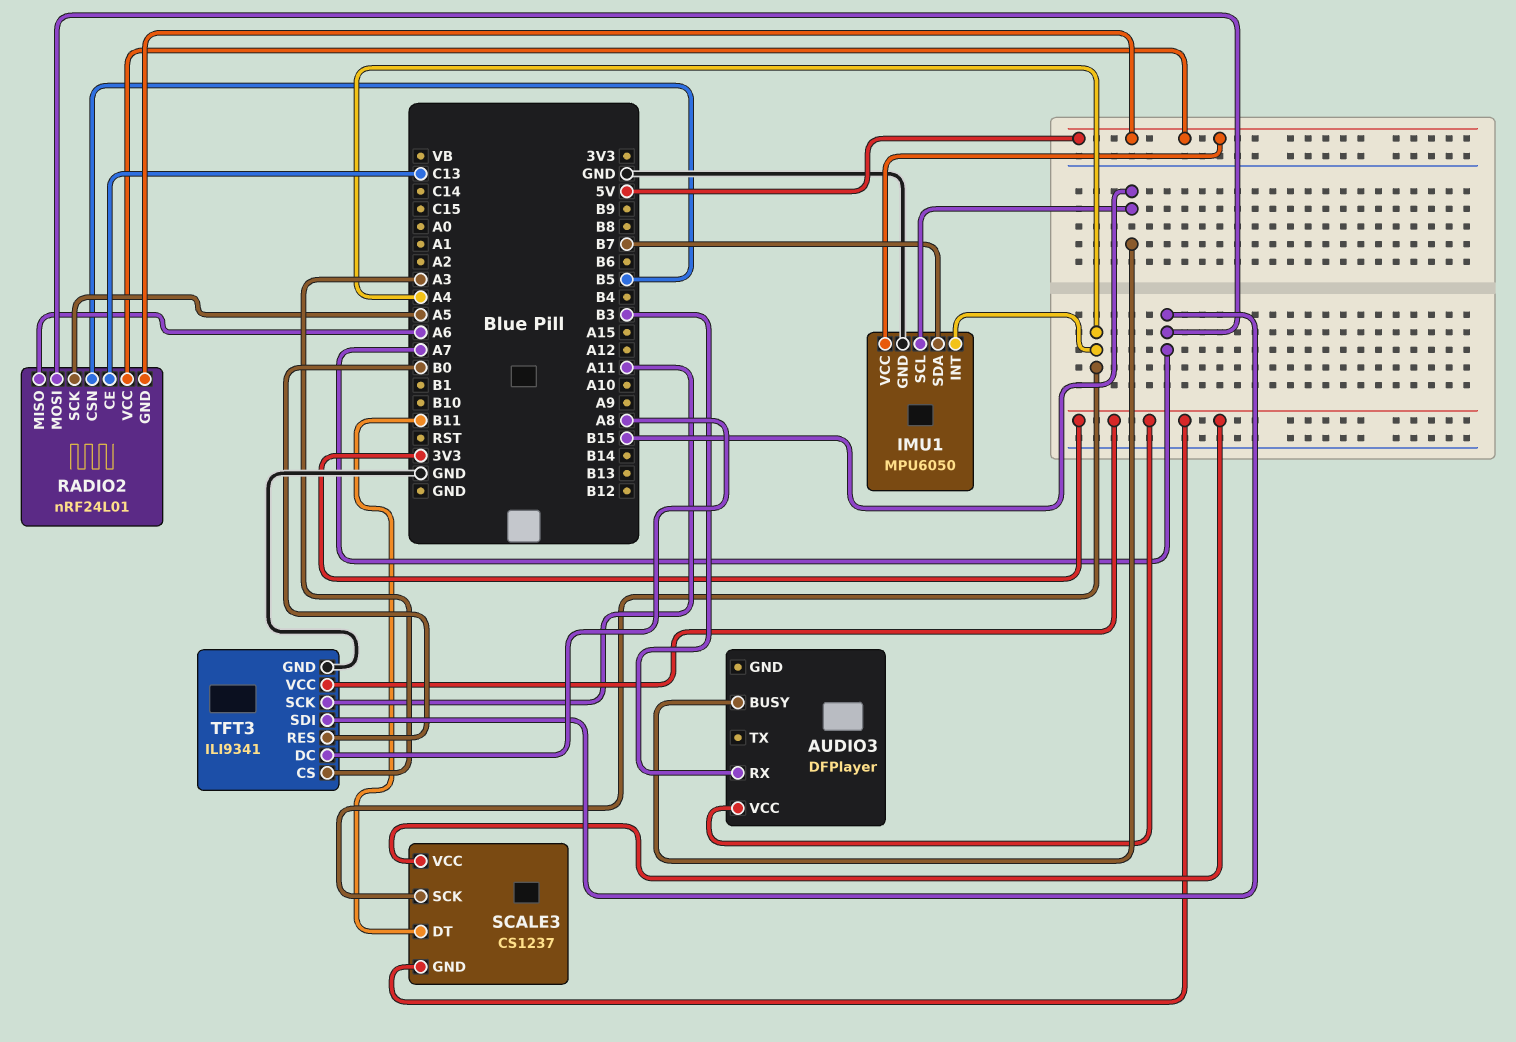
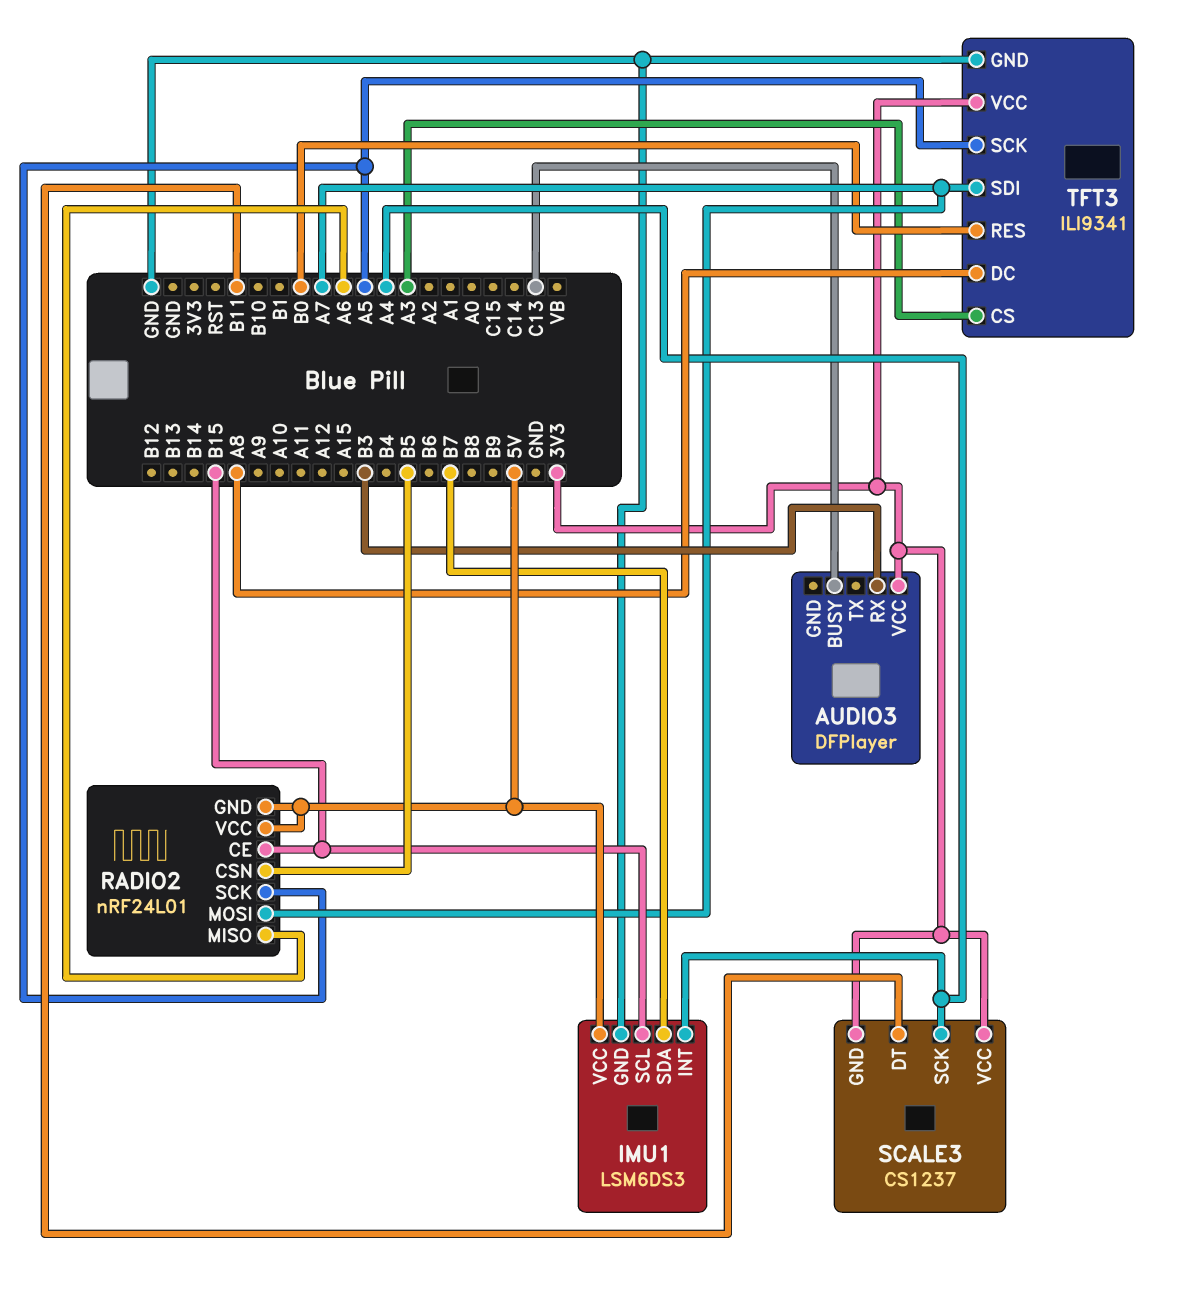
AUDIO3 pin BUSY: B15 -> C13
IMU1: MPU6050 -> LSM6DS3
RADIO2 pin CE: C13 -> B15
TFT3 pin SCK: A11 -> A5

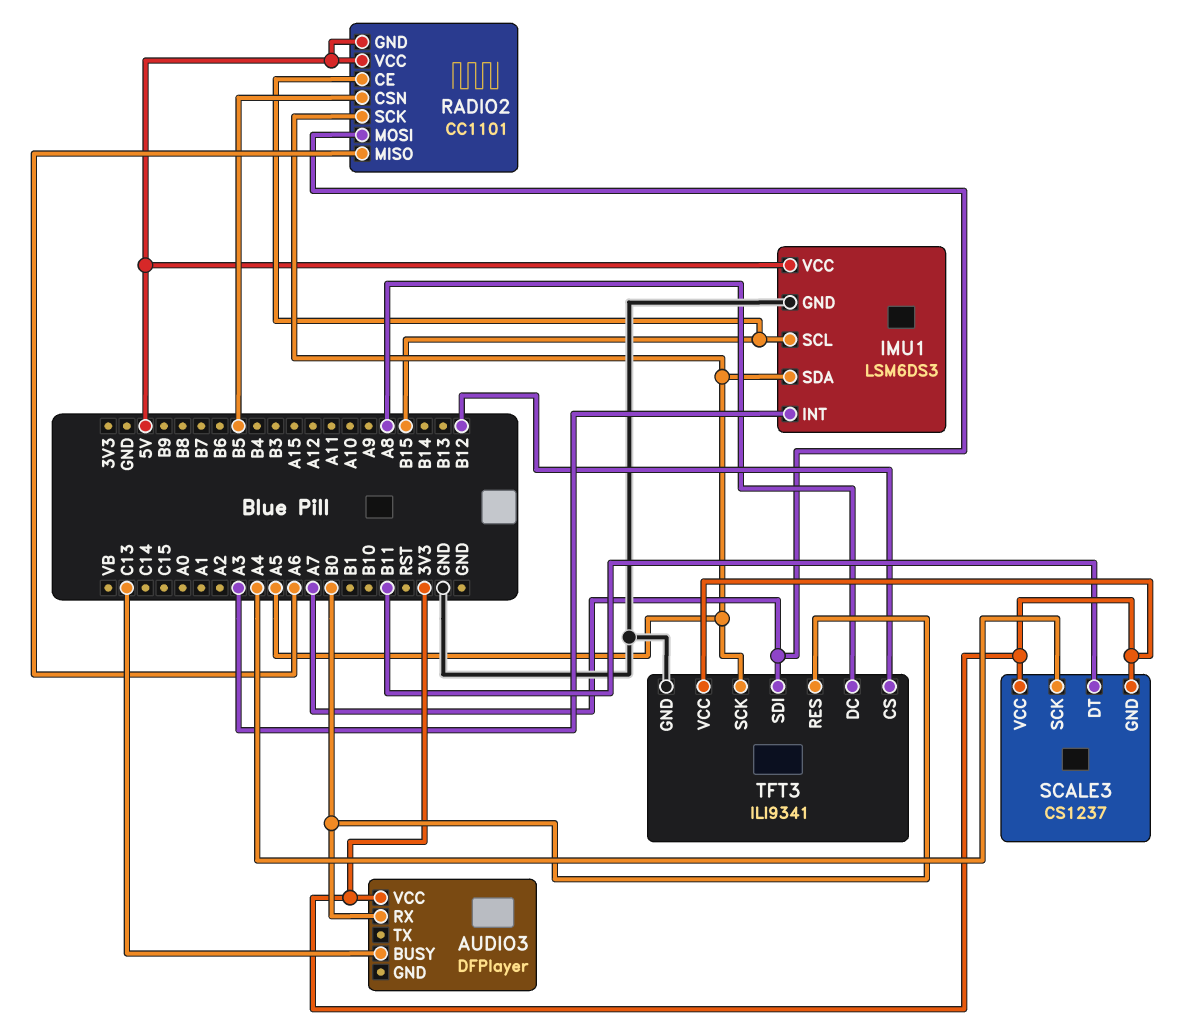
AUDIO3 pin RX: B3 -> B0
IMU1 pin INT: A4 -> A3
IMU1 pin SDA: B7 -> A5
RADIO2: nRF24L01 -> CC1101
TFT3 pin CS: A3 -> B12

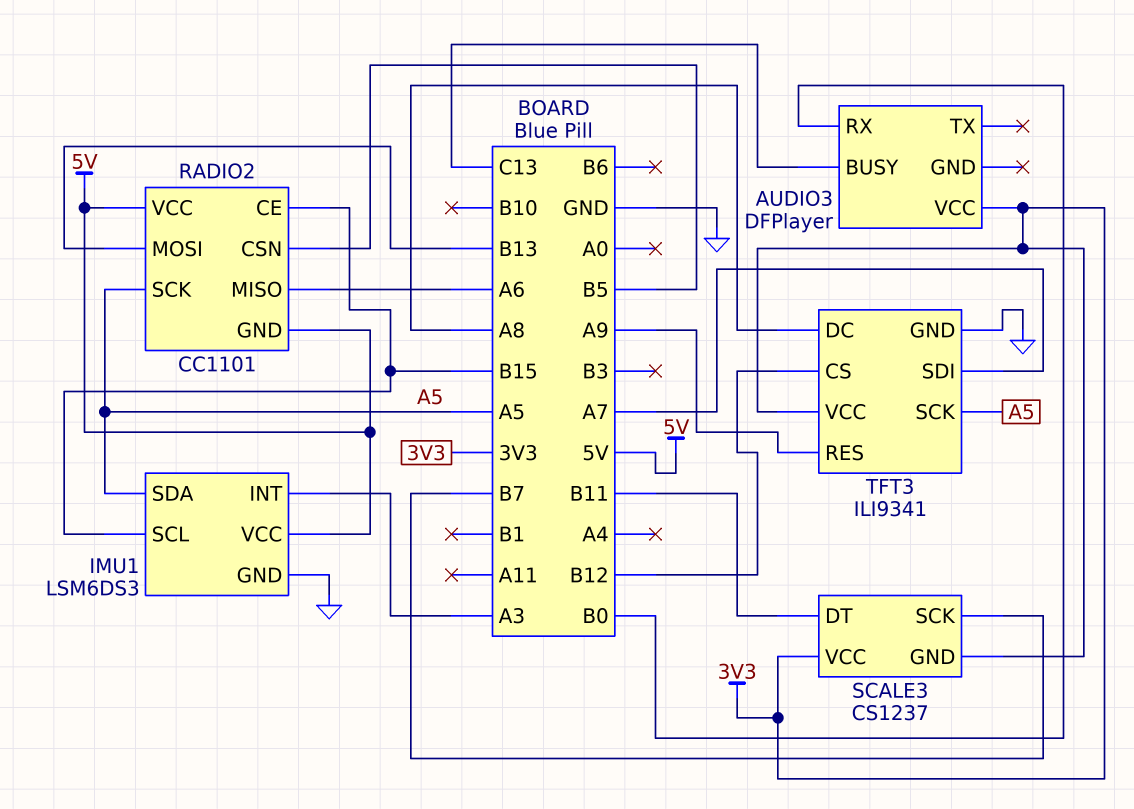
RADIO2 pin MOSI: A7 -> B13
SCALE3 pin SCK: A4 -> B7
TFT3 pin RES: B0 -> A9

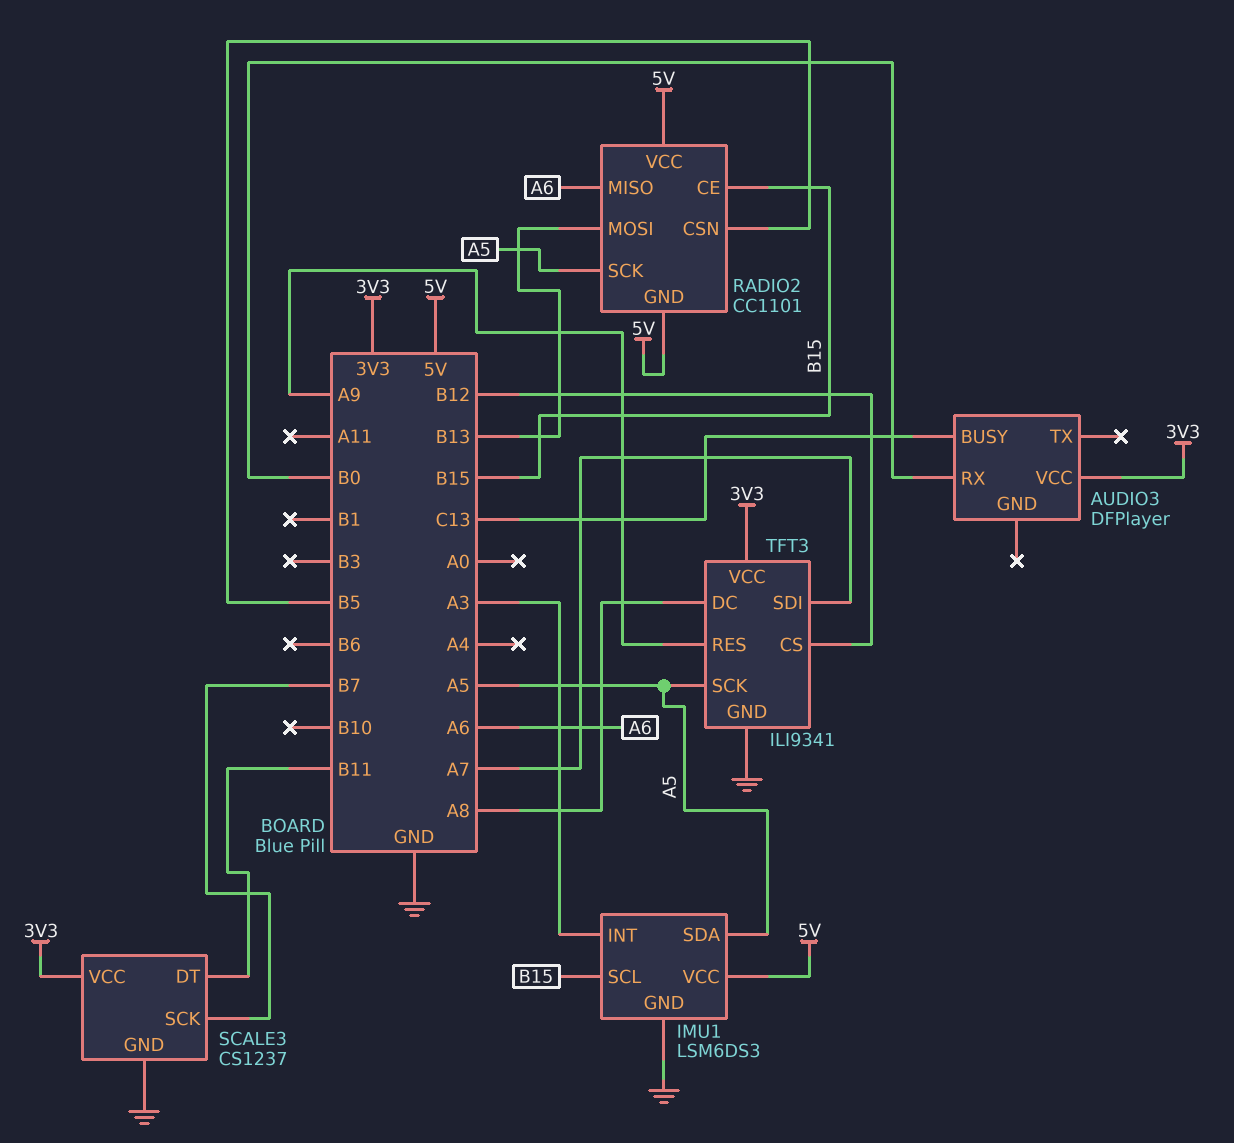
SCALE3 pin GND: 3V3 -> GND

